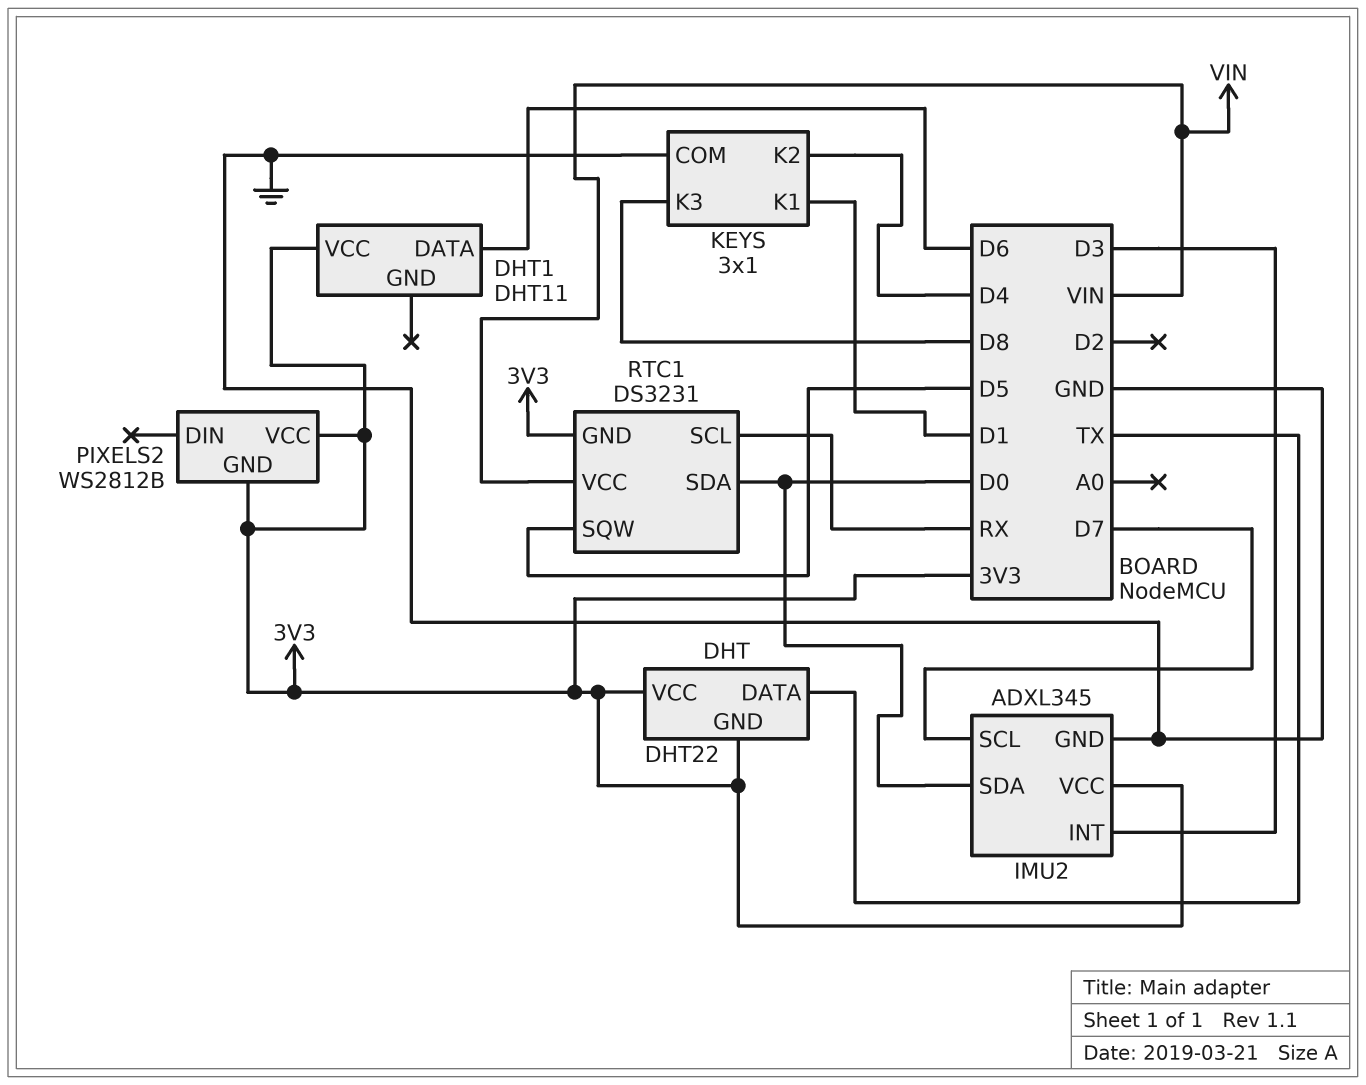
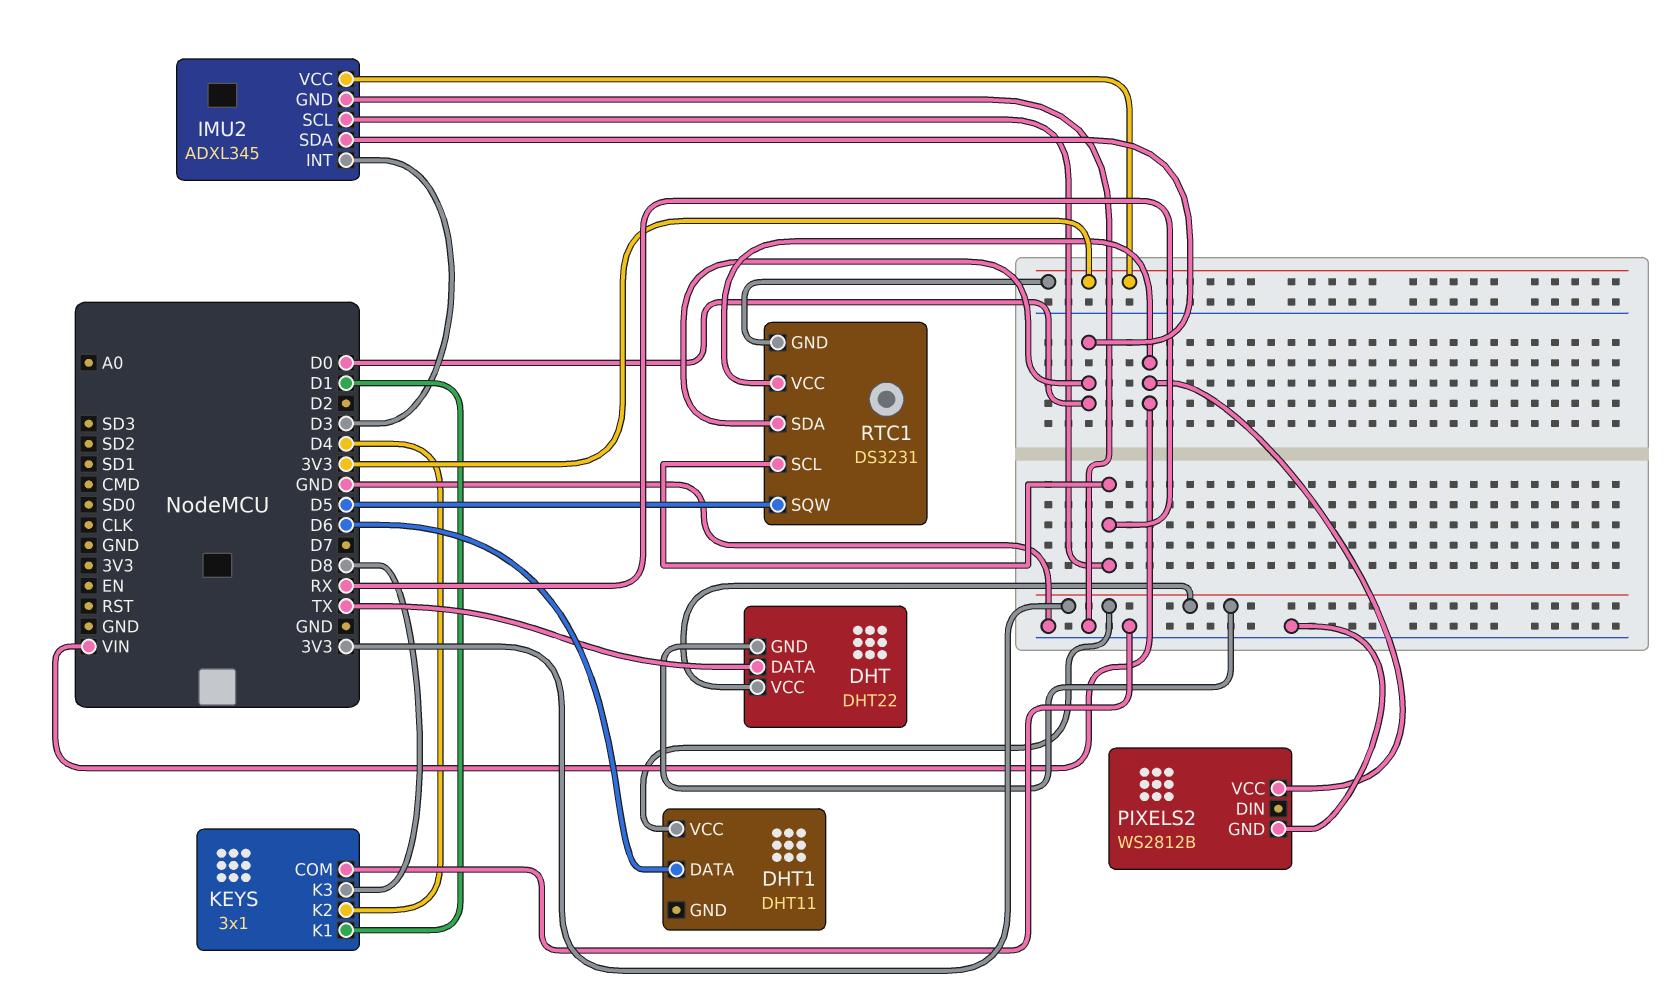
IMU2 pin SCL: D7 -> RX
PIXELS2 pin GND: 3V3 -> GND
PIXELS2 pin VCC: 3V3 -> VIN

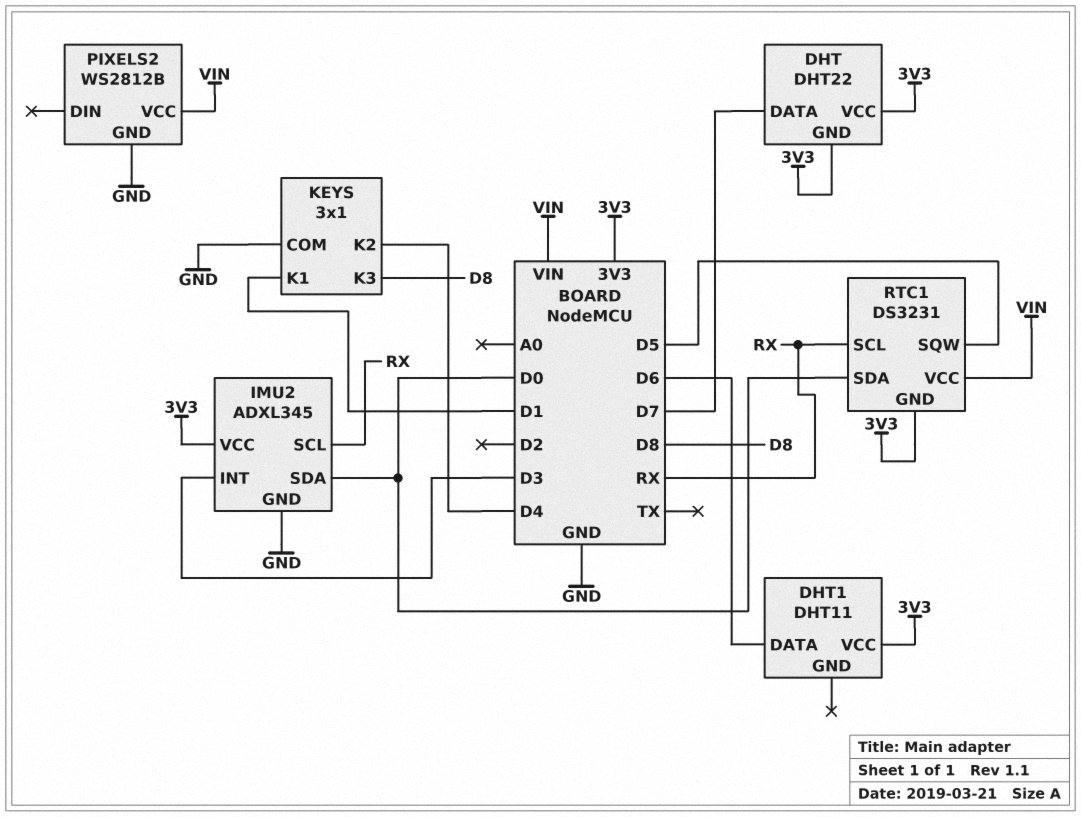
DHT pin DATA: TX -> D7

